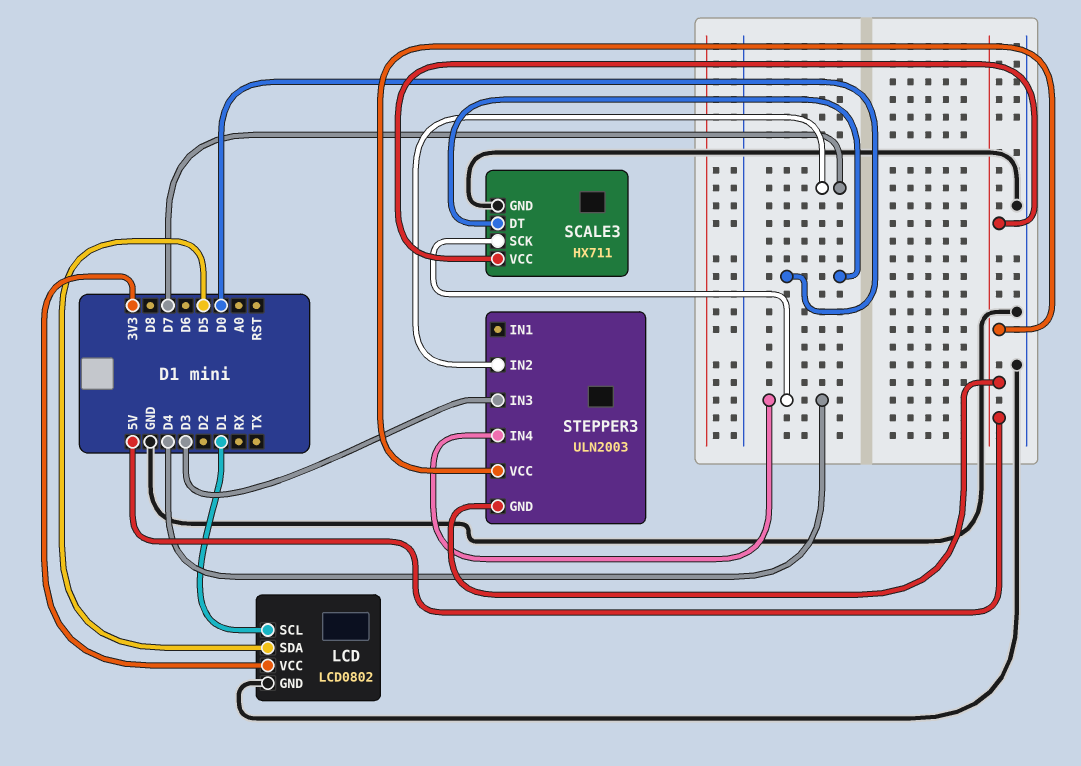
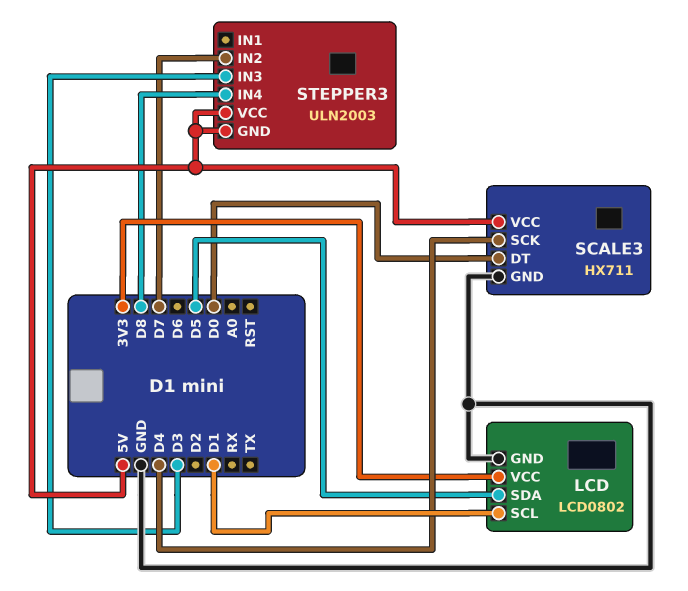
STEPPER3 pin IN4: D4 -> D8

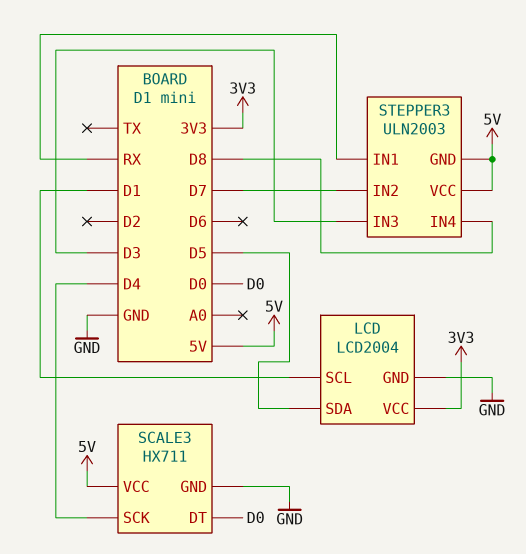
LCD: LCD0802 -> LCD2004
STEPPER3 pin IN1: none -> RX

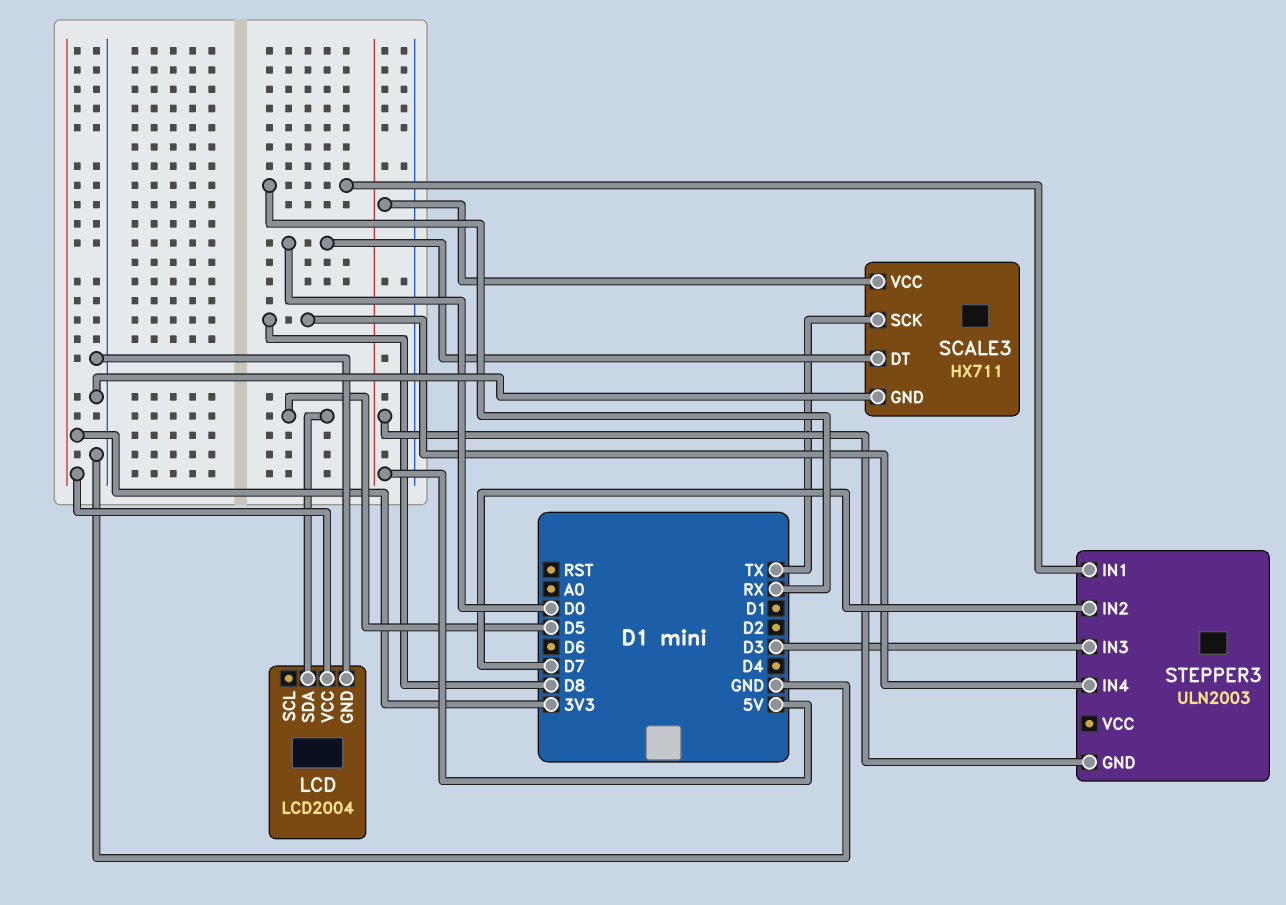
LCD pin SCL: D1 -> none
SCALE3 pin SCK: D4 -> TX
STEPPER3 pin VCC: 5V -> none

